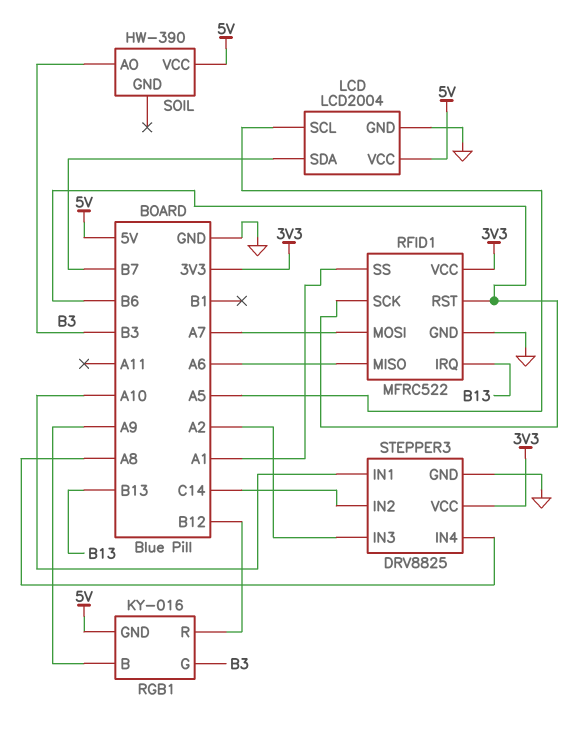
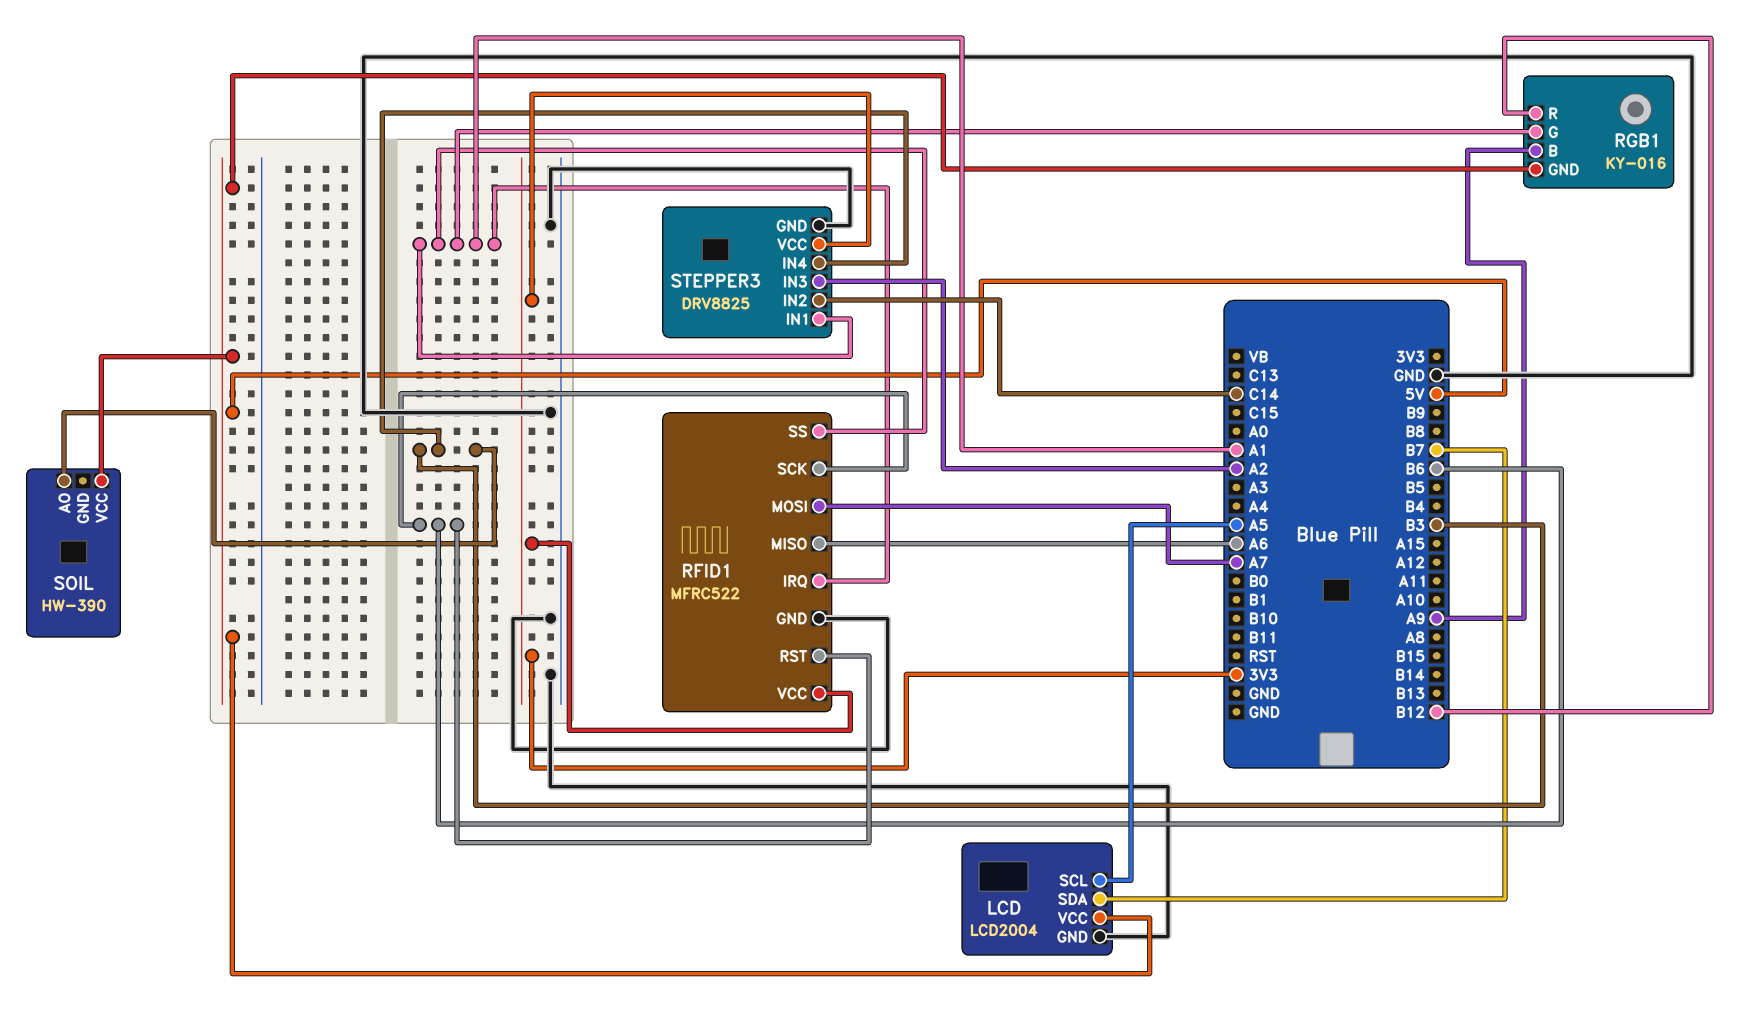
RFID1 pin IRQ: B13 -> A1
RGB1 pin G: B3 -> A1
STEPPER3 pin IN1: A10 -> A1
STEPPER3 pin IN4: A8 -> B3

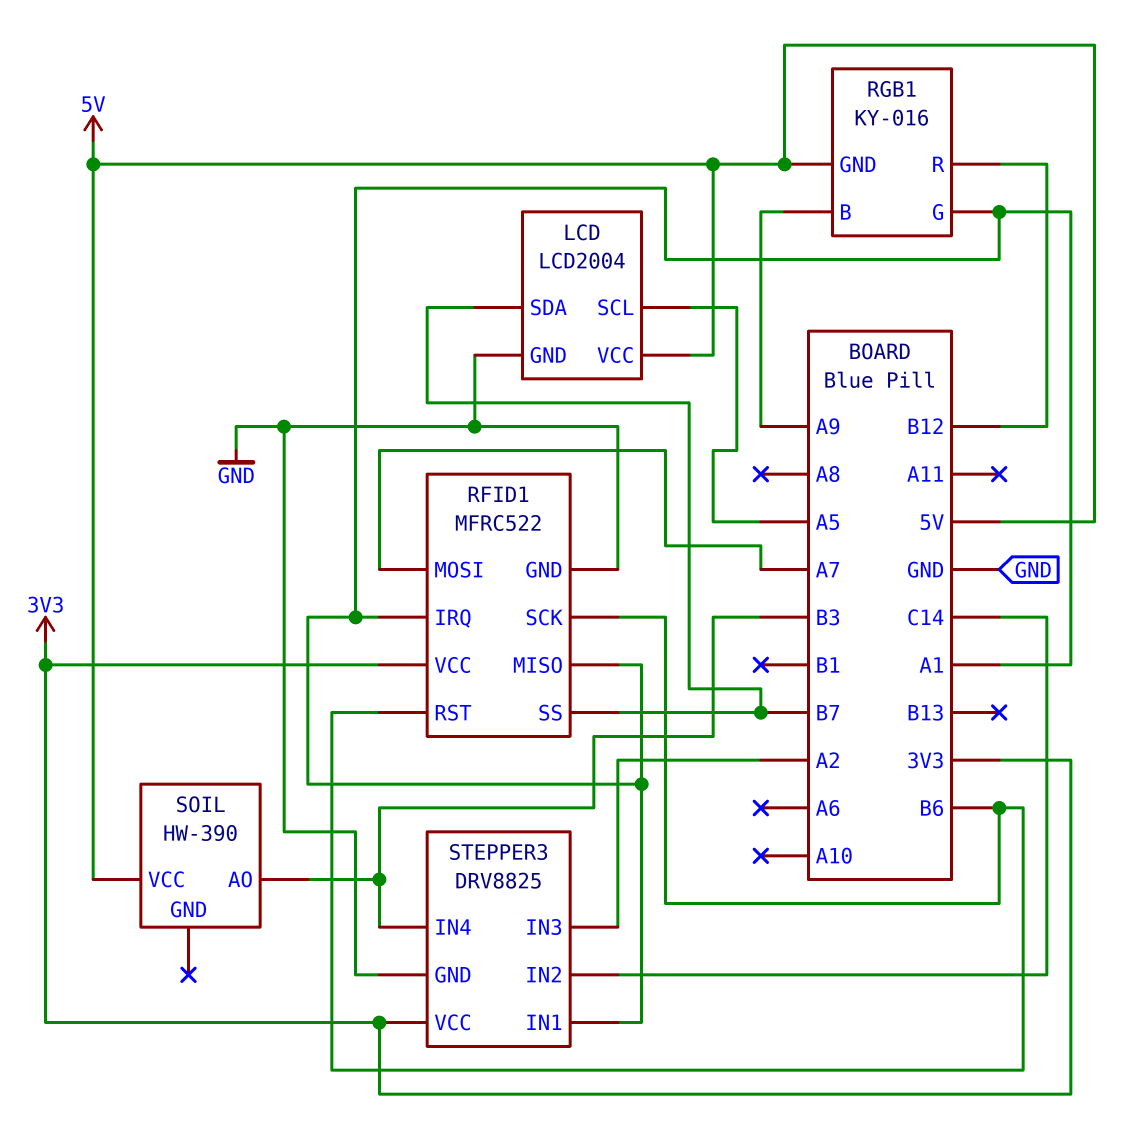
RFID1 pin MISO: A6 -> A1
RFID1 pin SS: A1 -> B7

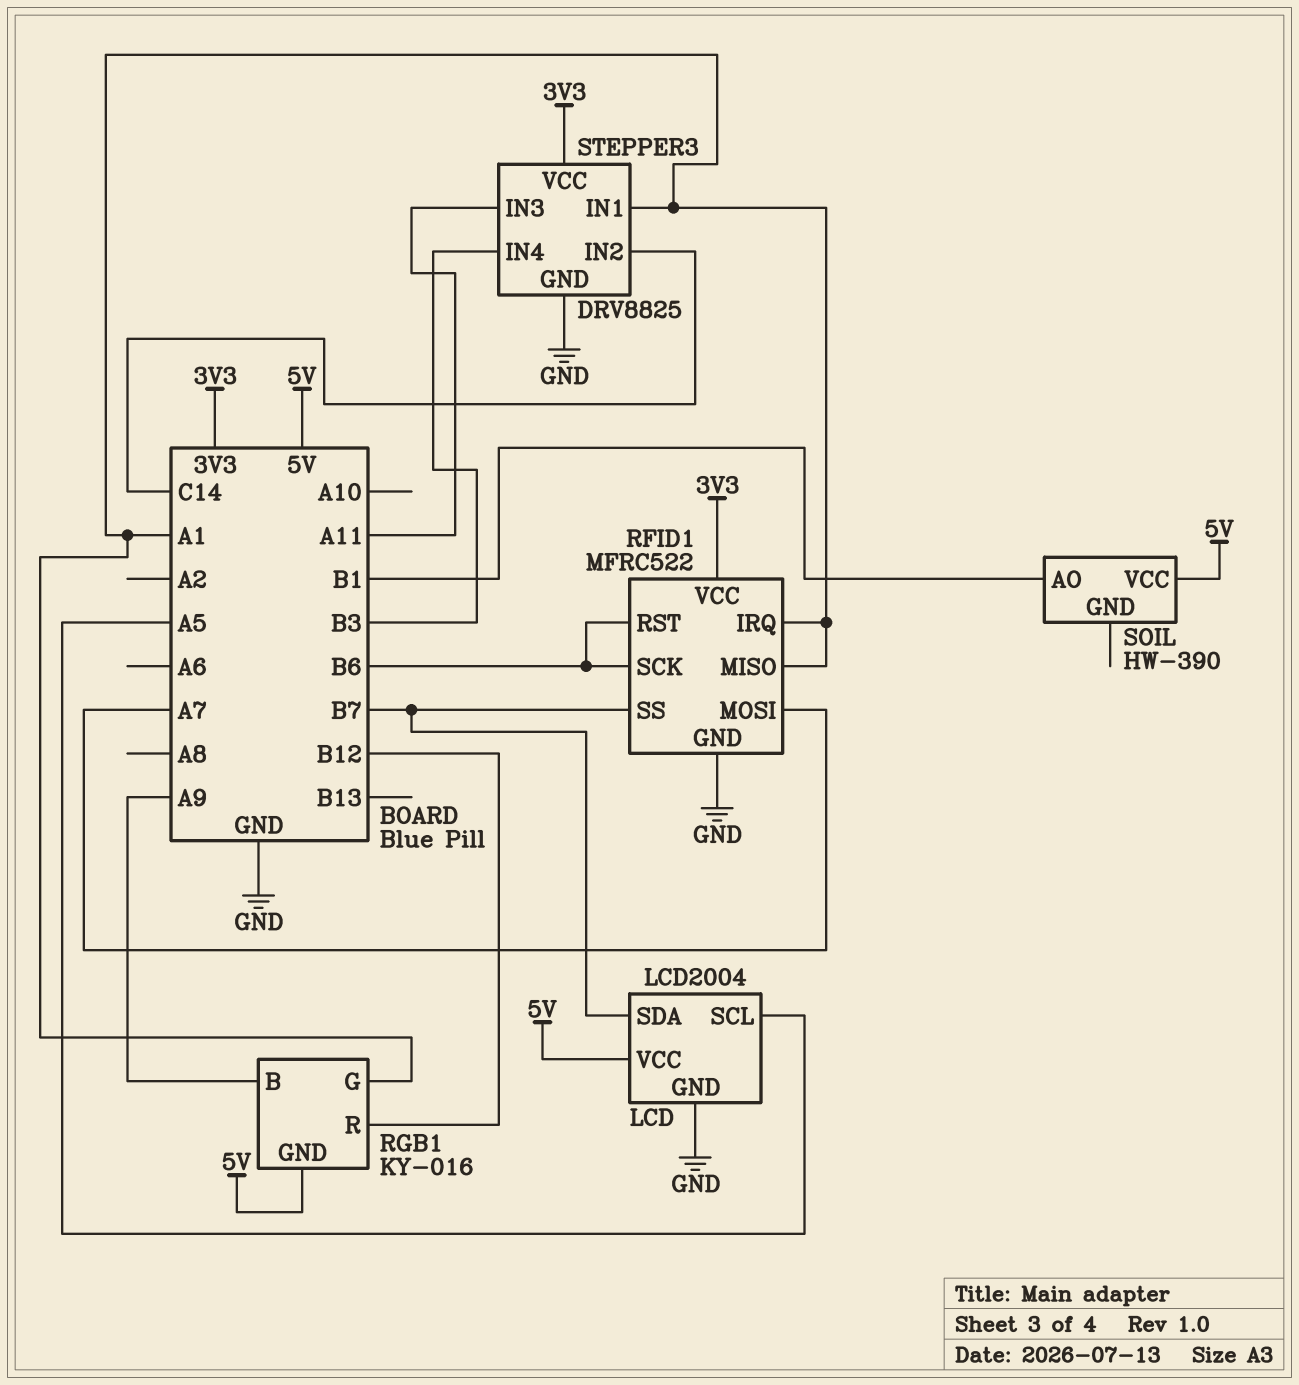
SOIL pin AO: B3 -> B1
STEPPER3 pin IN3: A2 -> A11

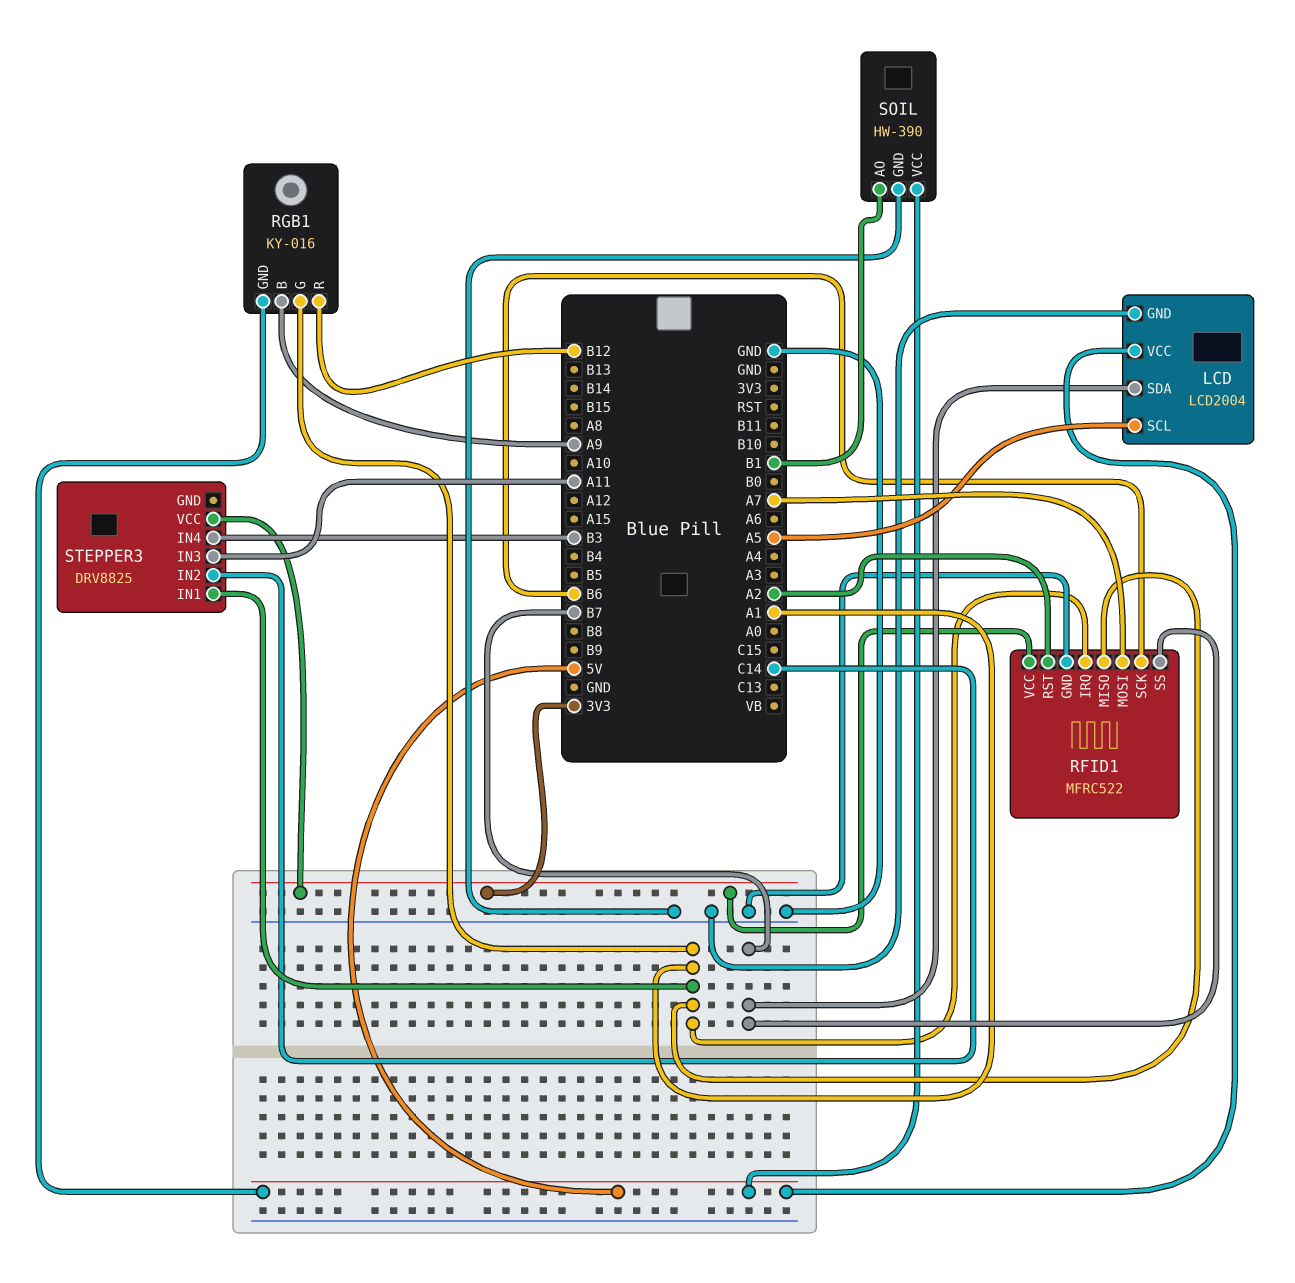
RFID1 pin RST: B6 -> A2
SOIL pin GND: none -> GND
STEPPER3 pin GND: GND -> none

